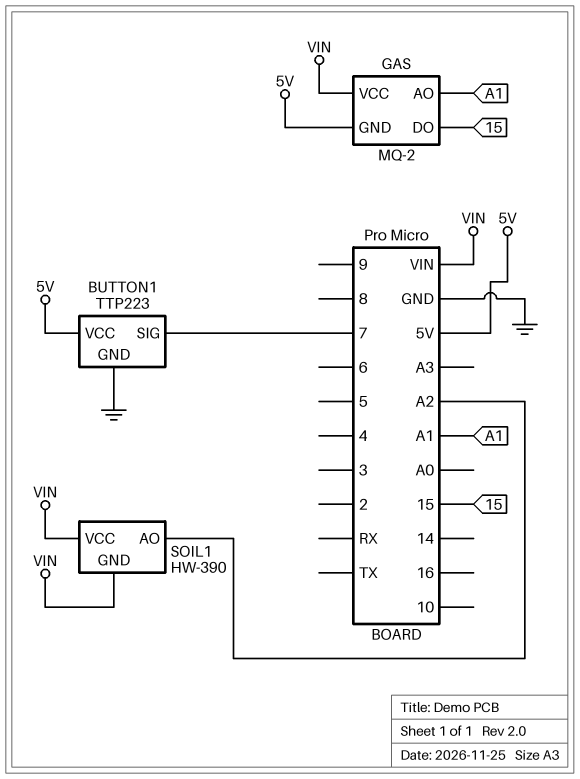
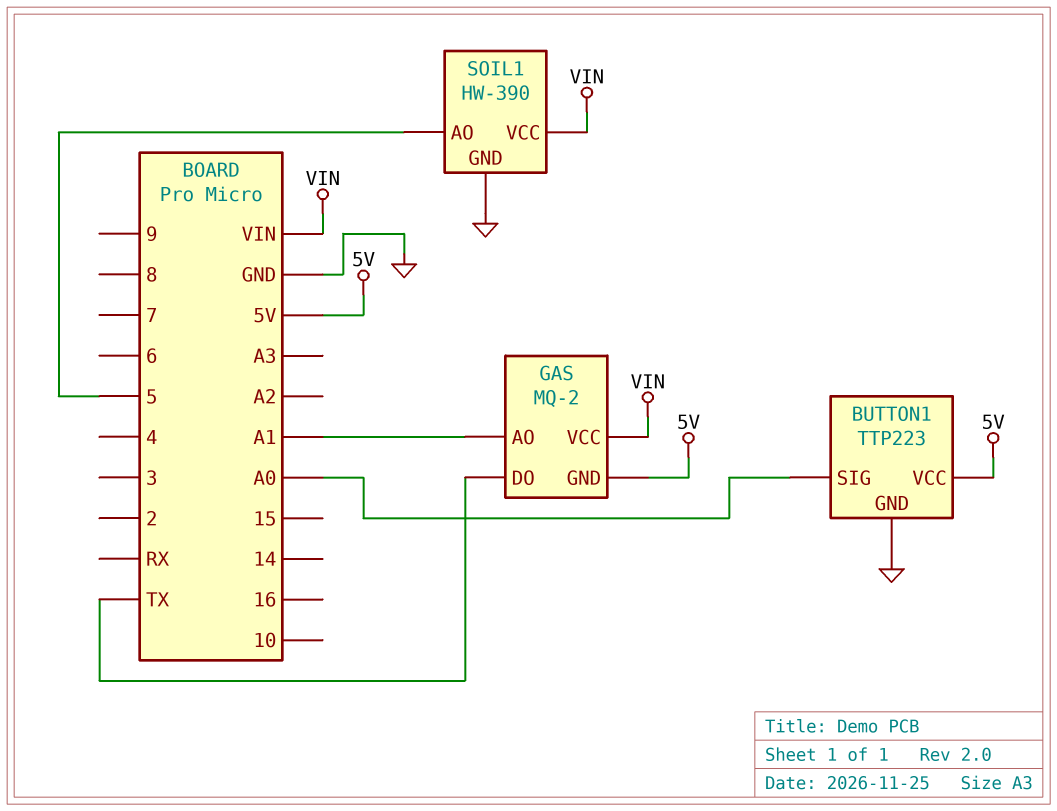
BUTTON1 pin SIG: 7 -> A0
GAS pin DO: 15 -> TX
SOIL1 pin AO: A2 -> 5
SOIL1 pin GND: VIN -> GND

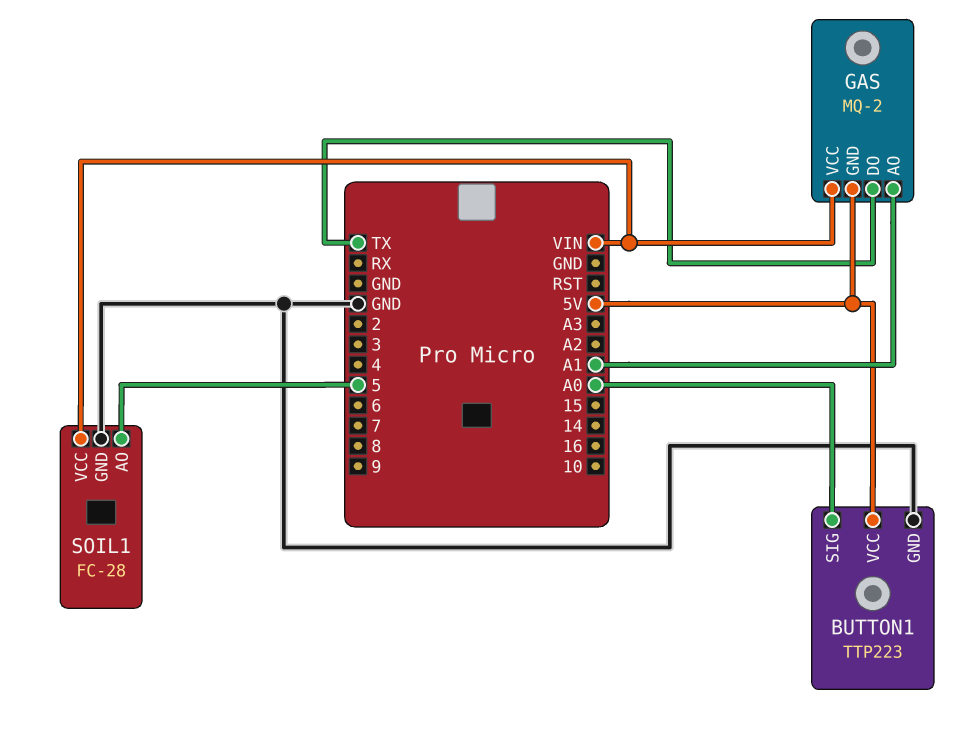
SOIL1: HW-390 -> FC-28

